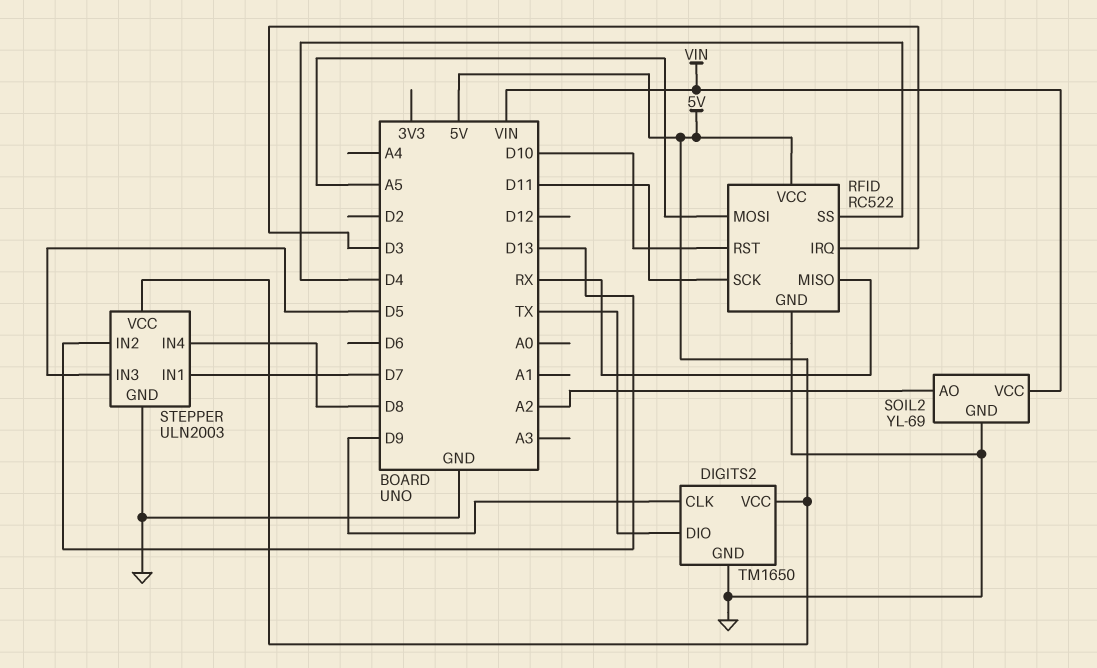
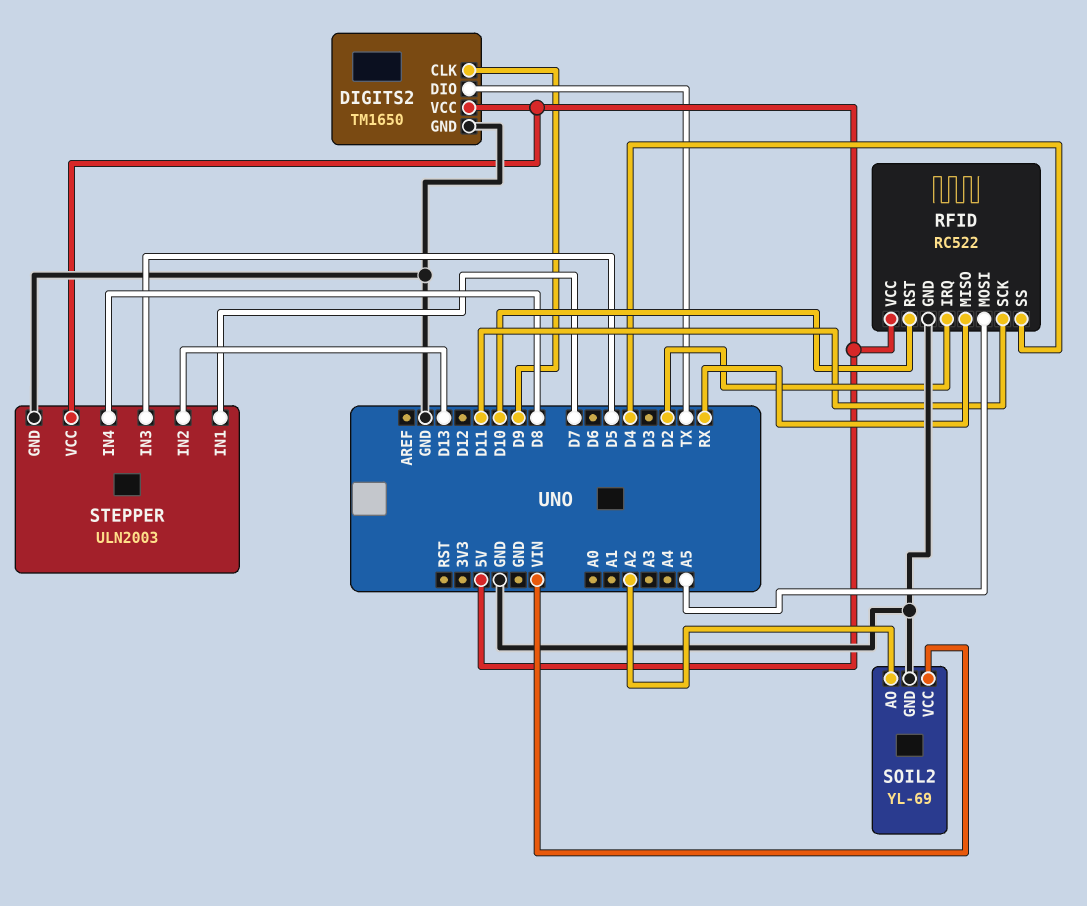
RFID pin IRQ: D3 -> D2

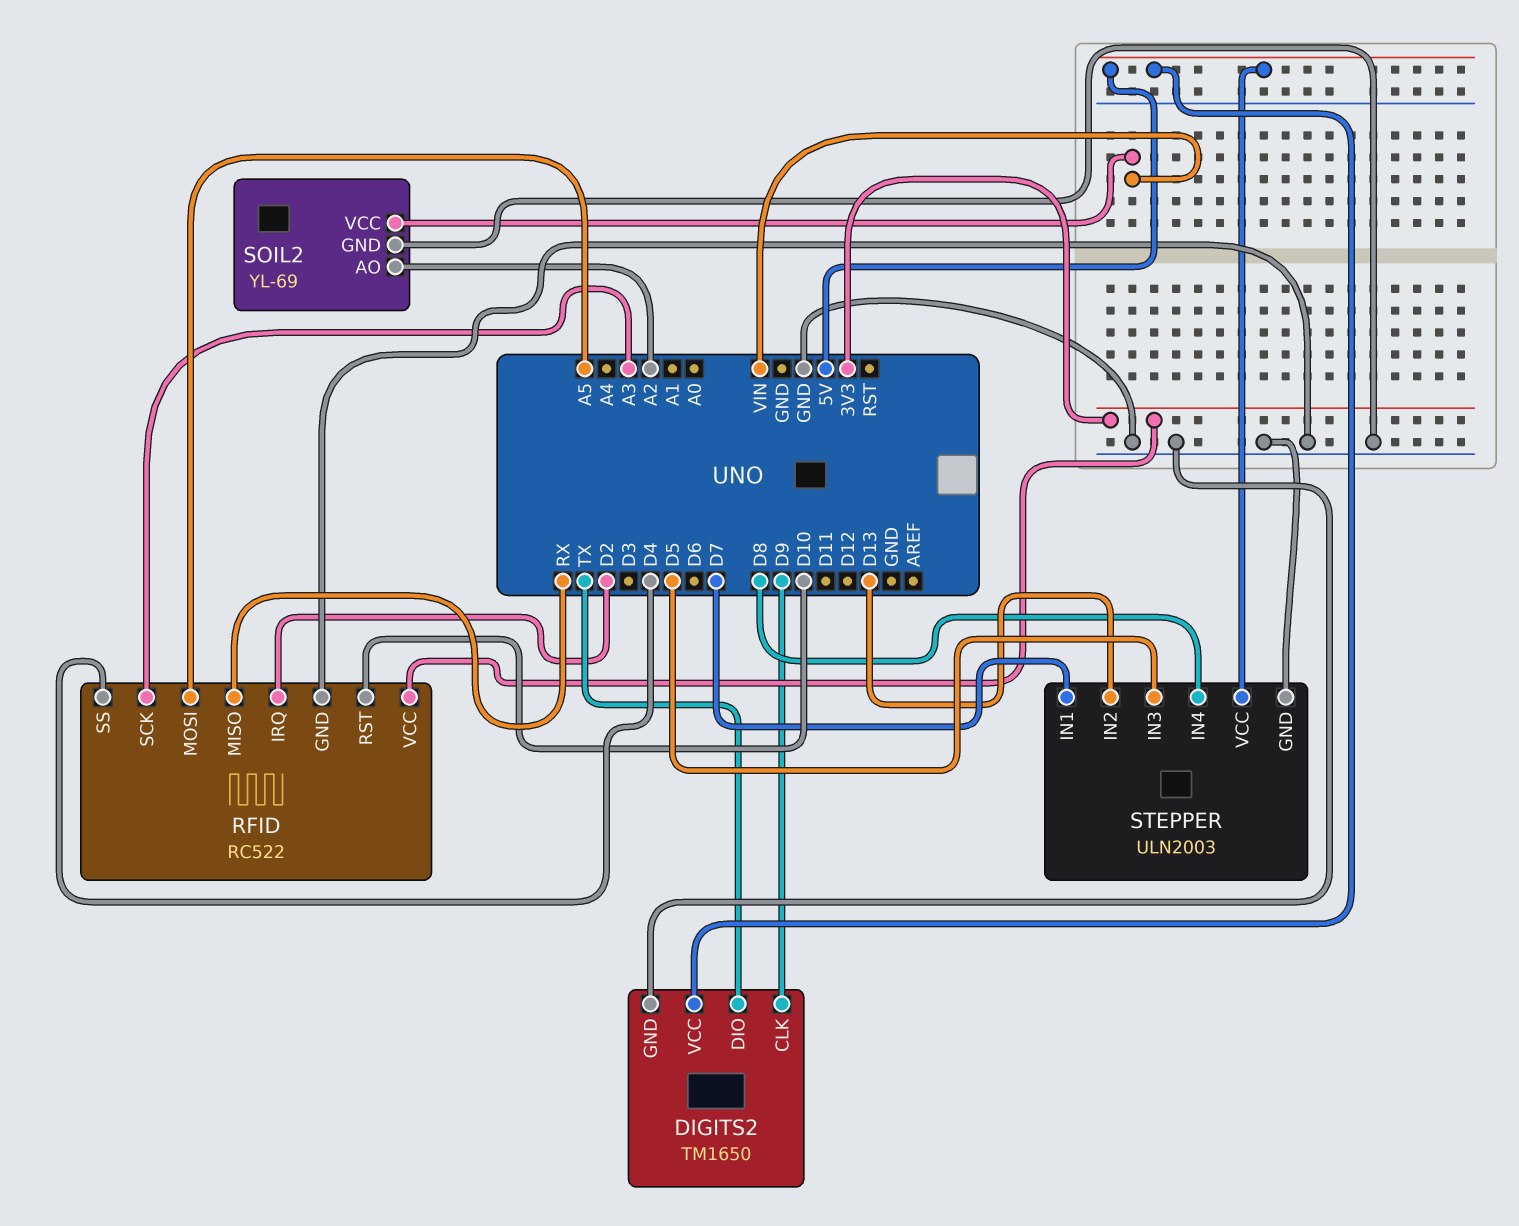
RFID pin SCK: D11 -> A3
RFID pin VCC: 5V -> 3V3

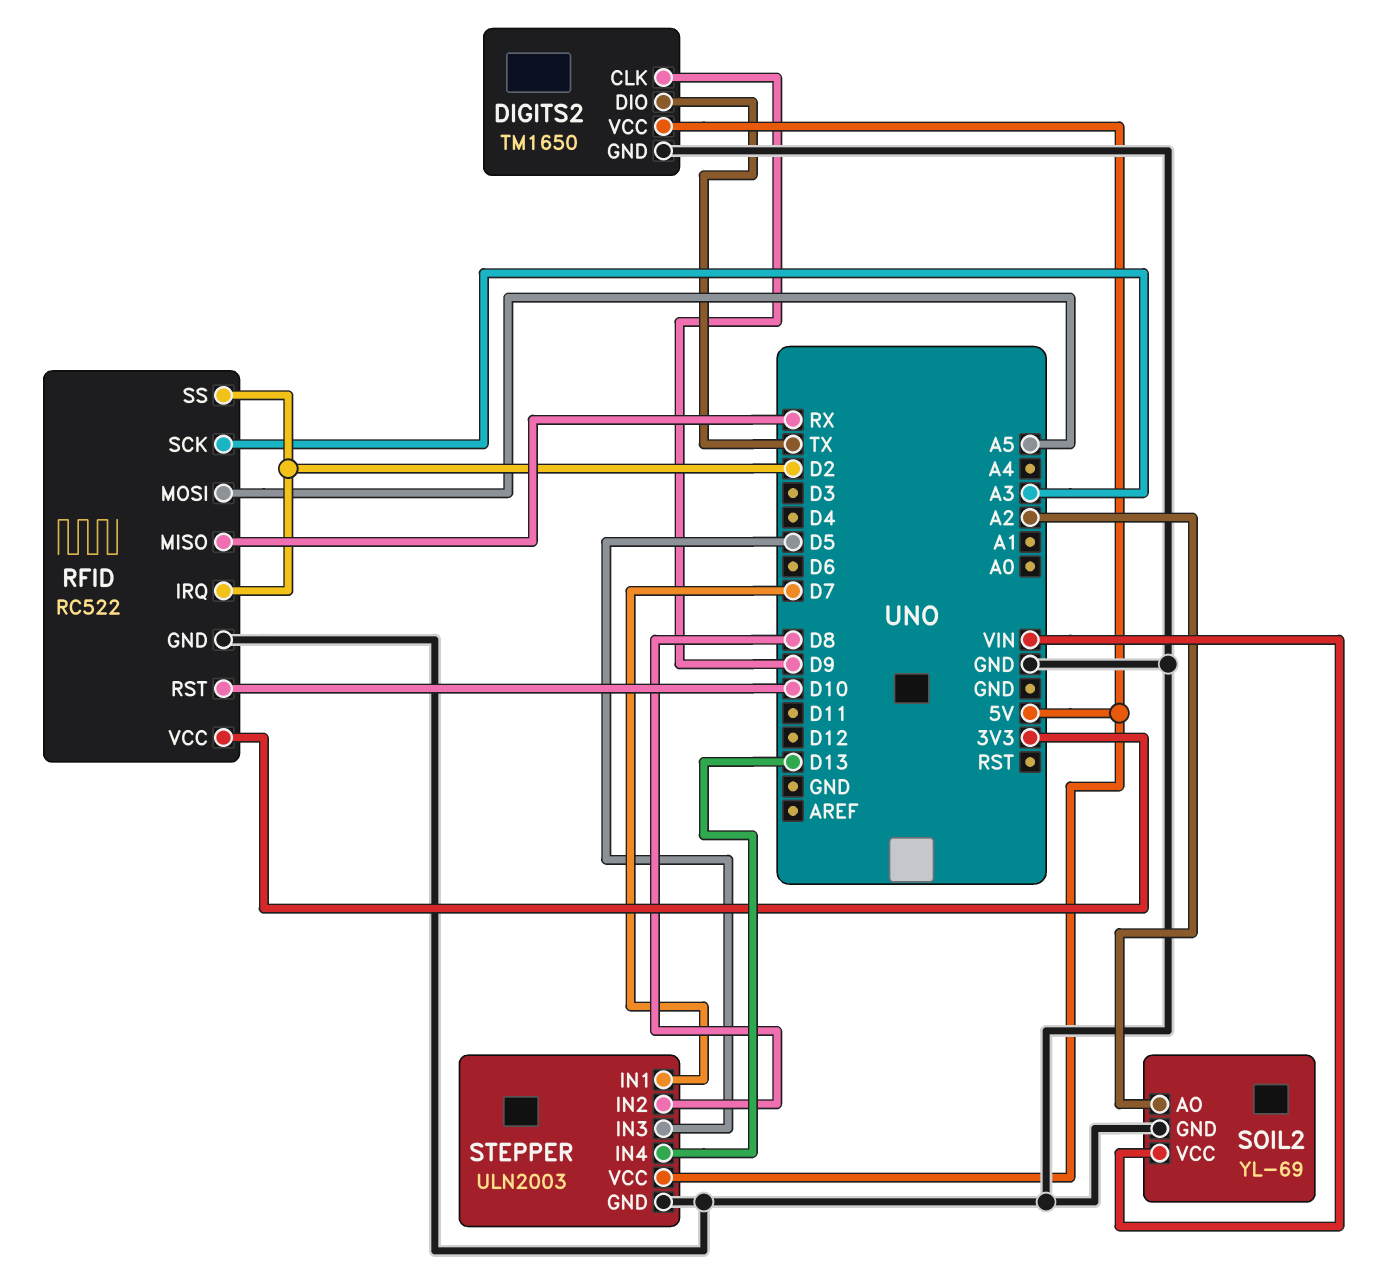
RFID pin SS: D4 -> D2
STEPPER pin IN2: D13 -> D8
STEPPER pin IN4: D8 -> D13

